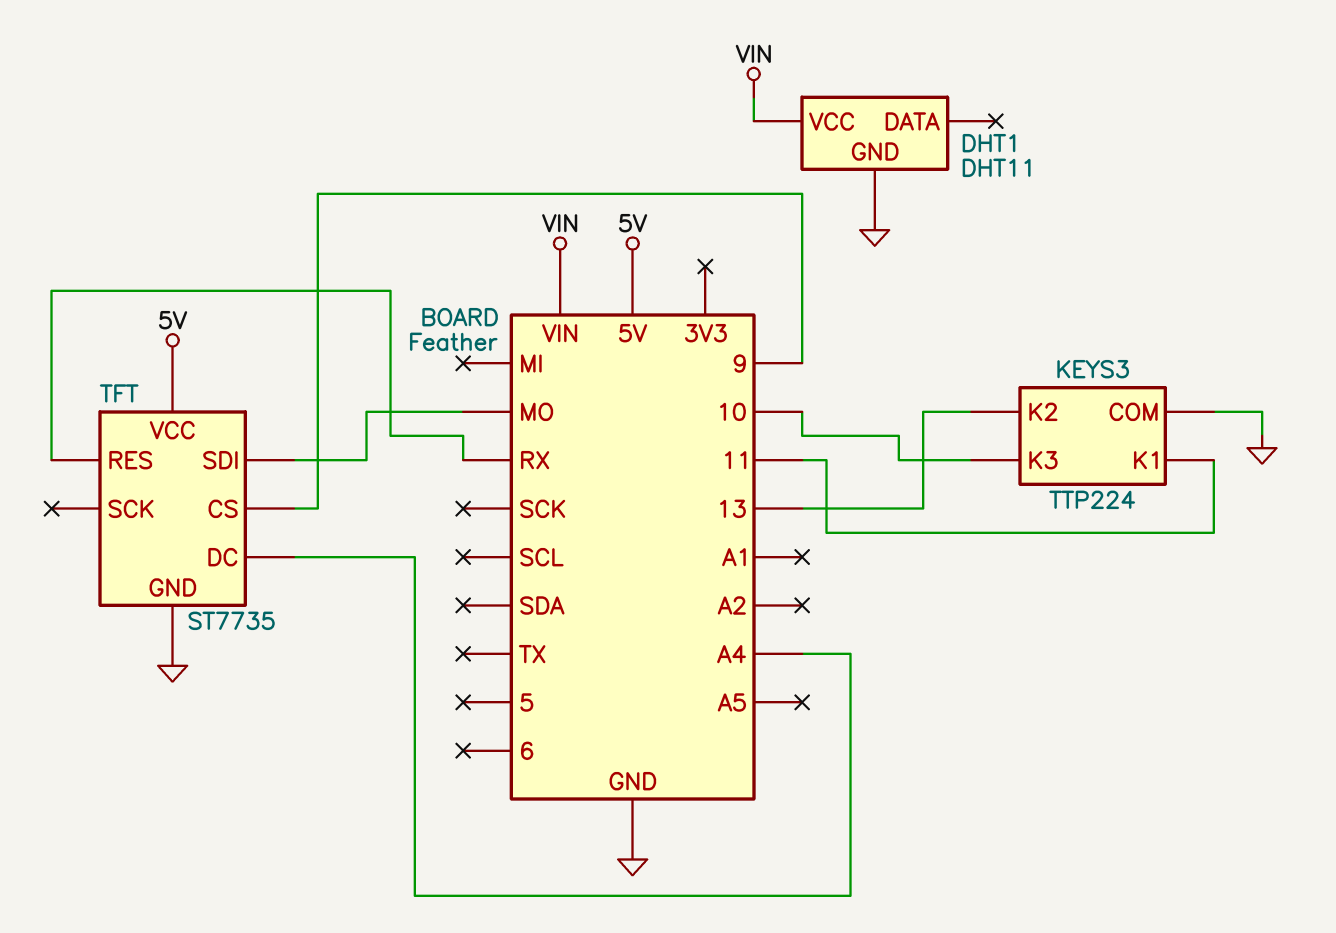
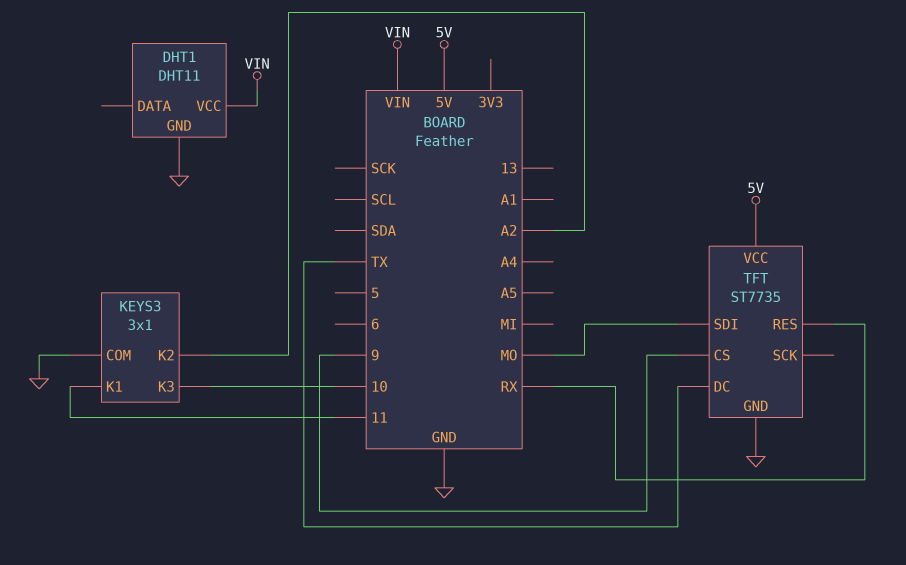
KEYS3: TTP224 -> 3x1
KEYS3 pin K2: 13 -> A2
TFT pin DC: A4 -> TX

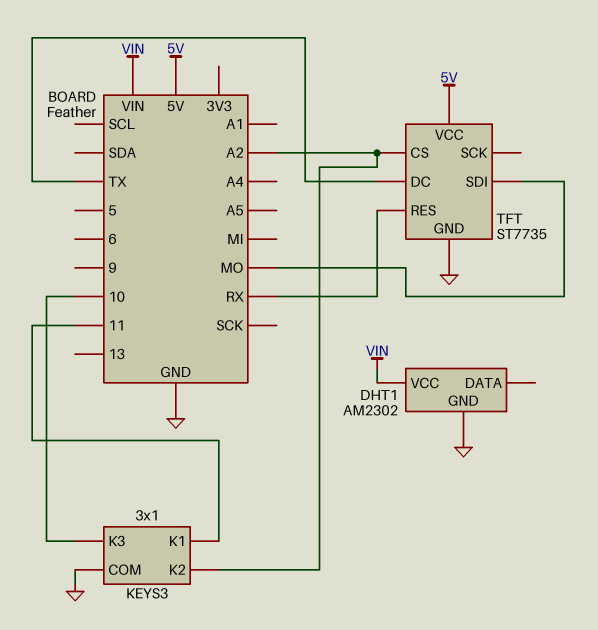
DHT1: DHT11 -> AM2302
TFT pin CS: 9 -> A2

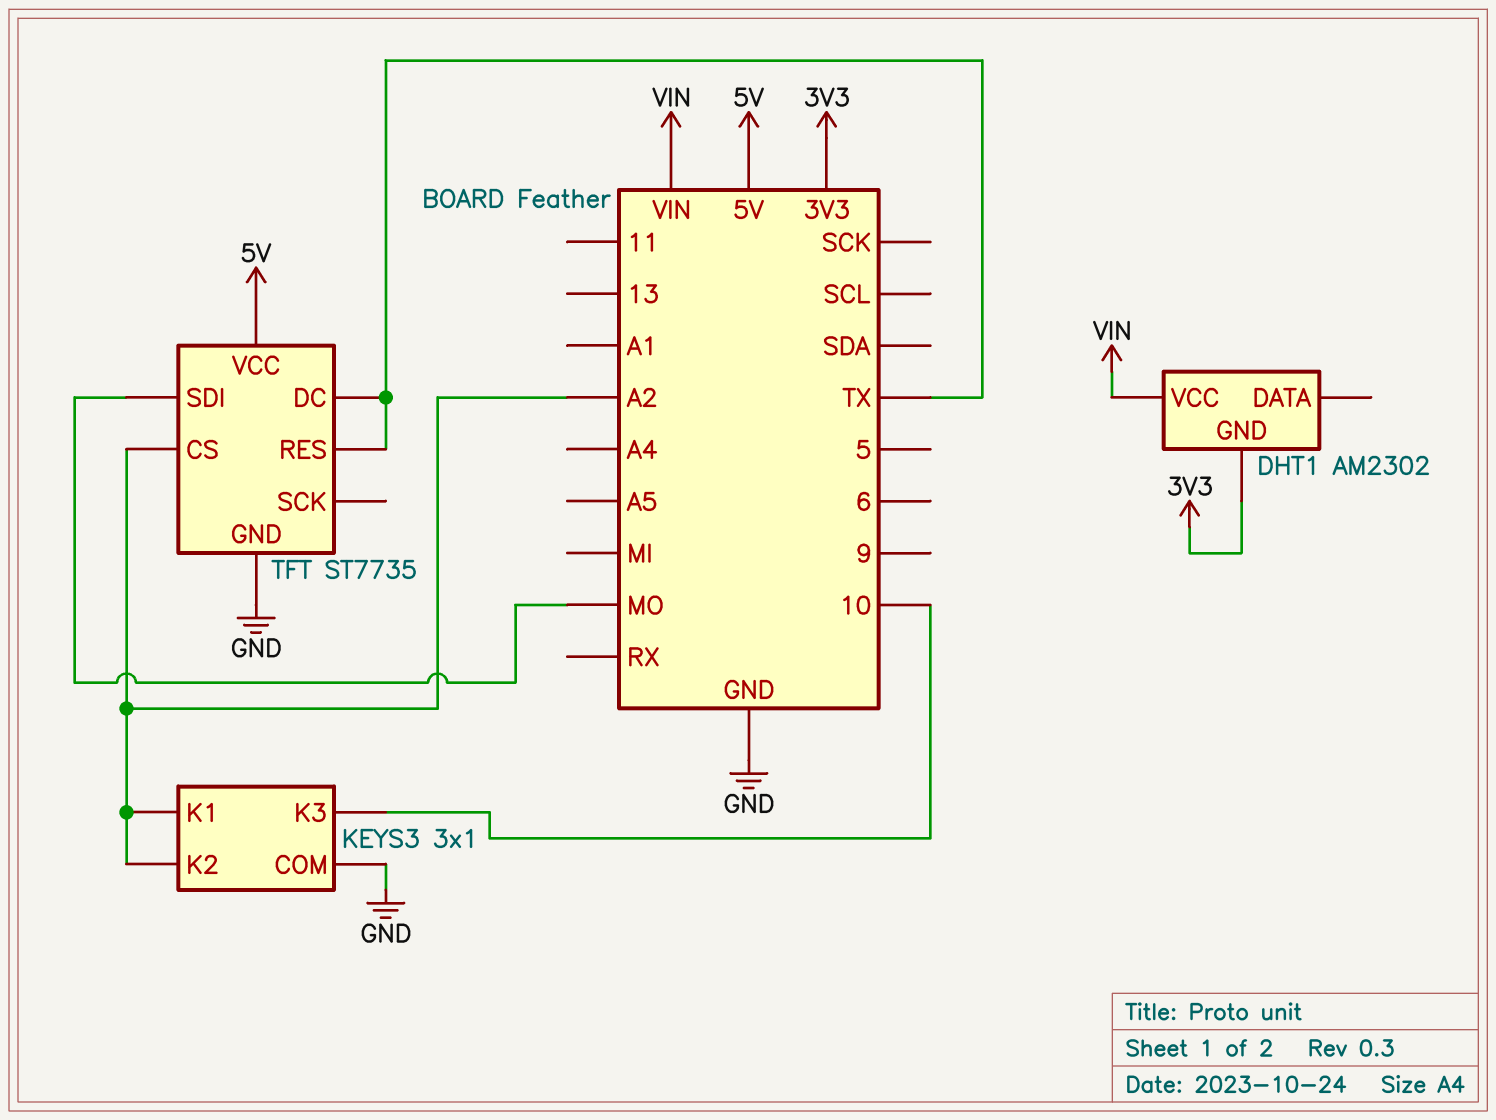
DHT1 pin GND: GND -> 3V3
KEYS3 pin K1: 11 -> A2
TFT pin RES: RX -> TX

